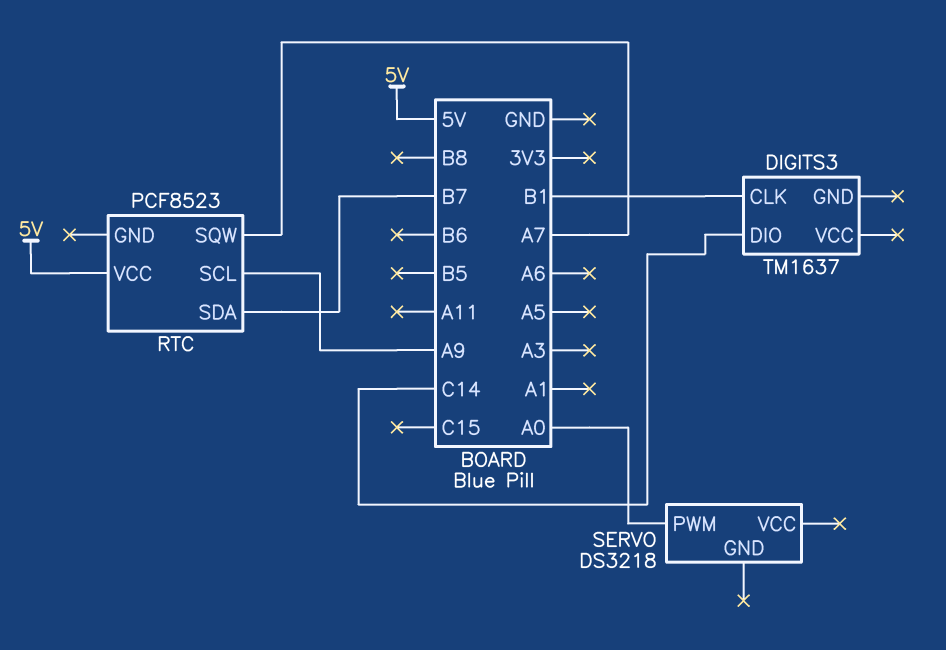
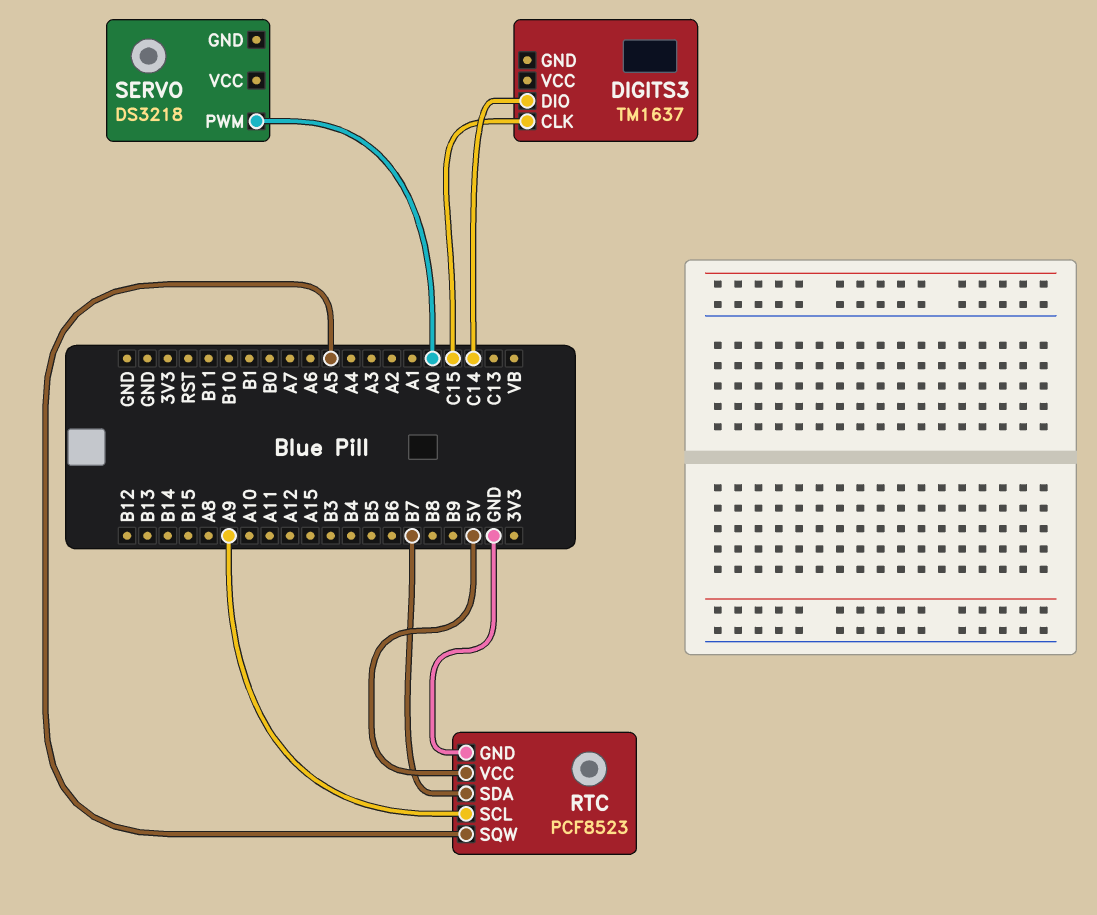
DIGITS3 pin CLK: B1 -> C15
RTC pin GND: none -> GND
RTC pin SQW: A7 -> A5

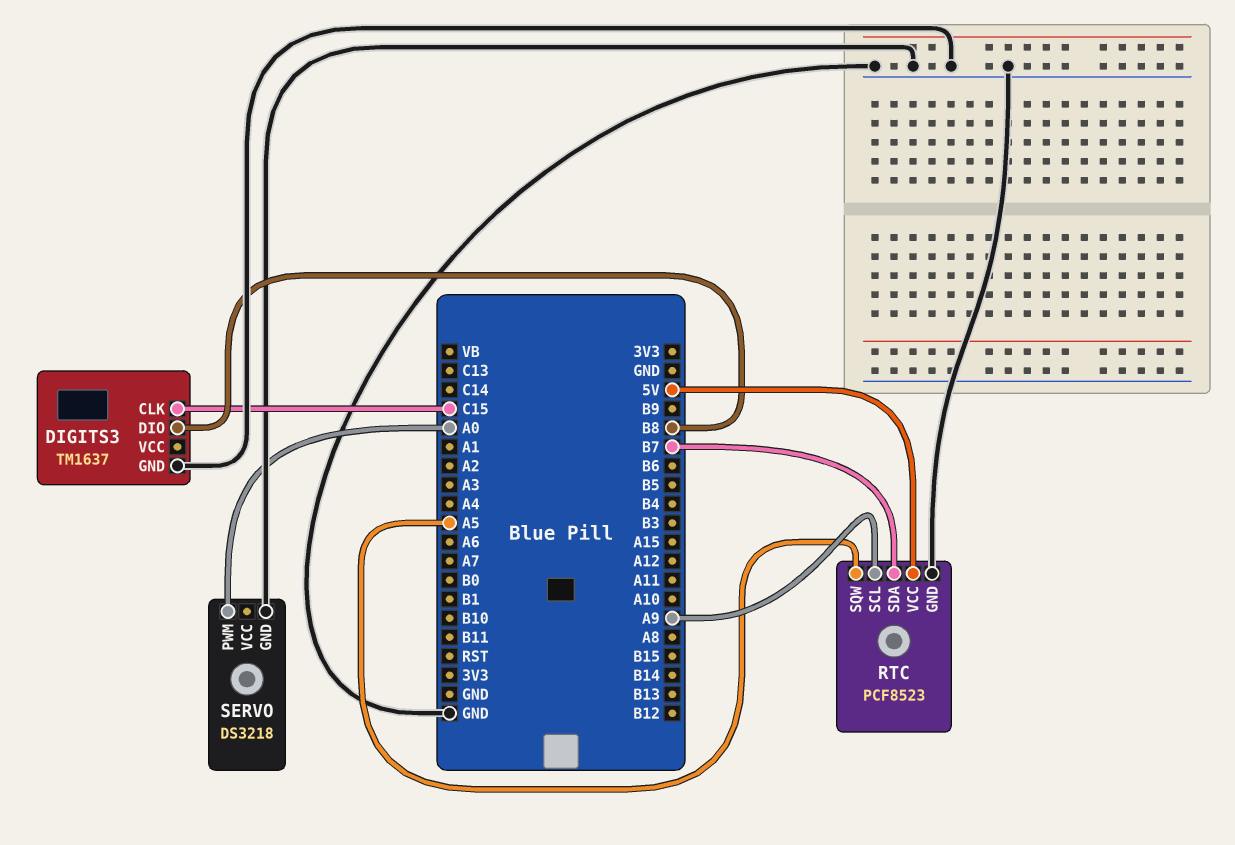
DIGITS3 pin DIO: C14 -> B8
DIGITS3 pin GND: none -> GND
SERVO pin GND: none -> GND

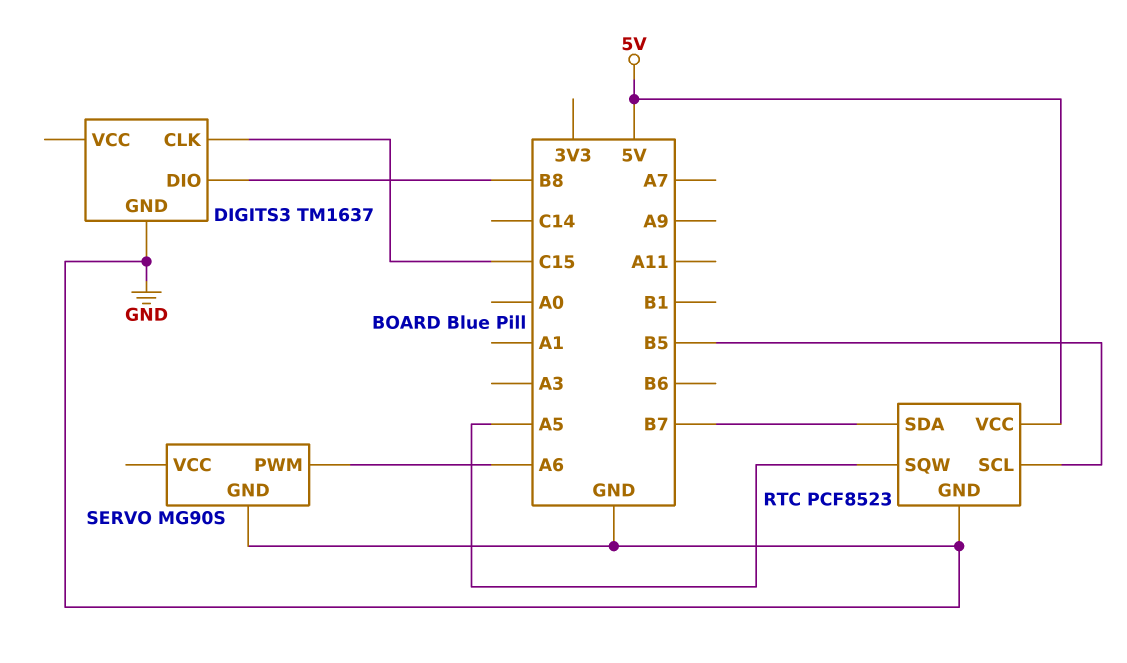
RTC pin SCL: A9 -> B5
SERVO: DS3218 -> MG90S
SERVO pin PWM: A0 -> A6

